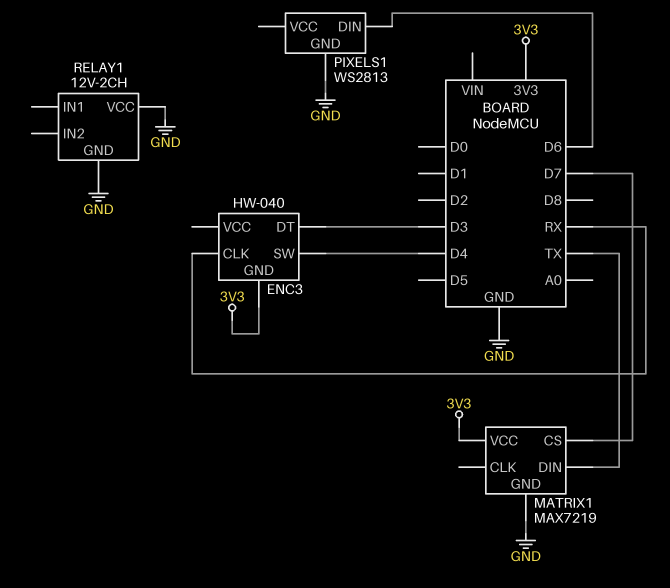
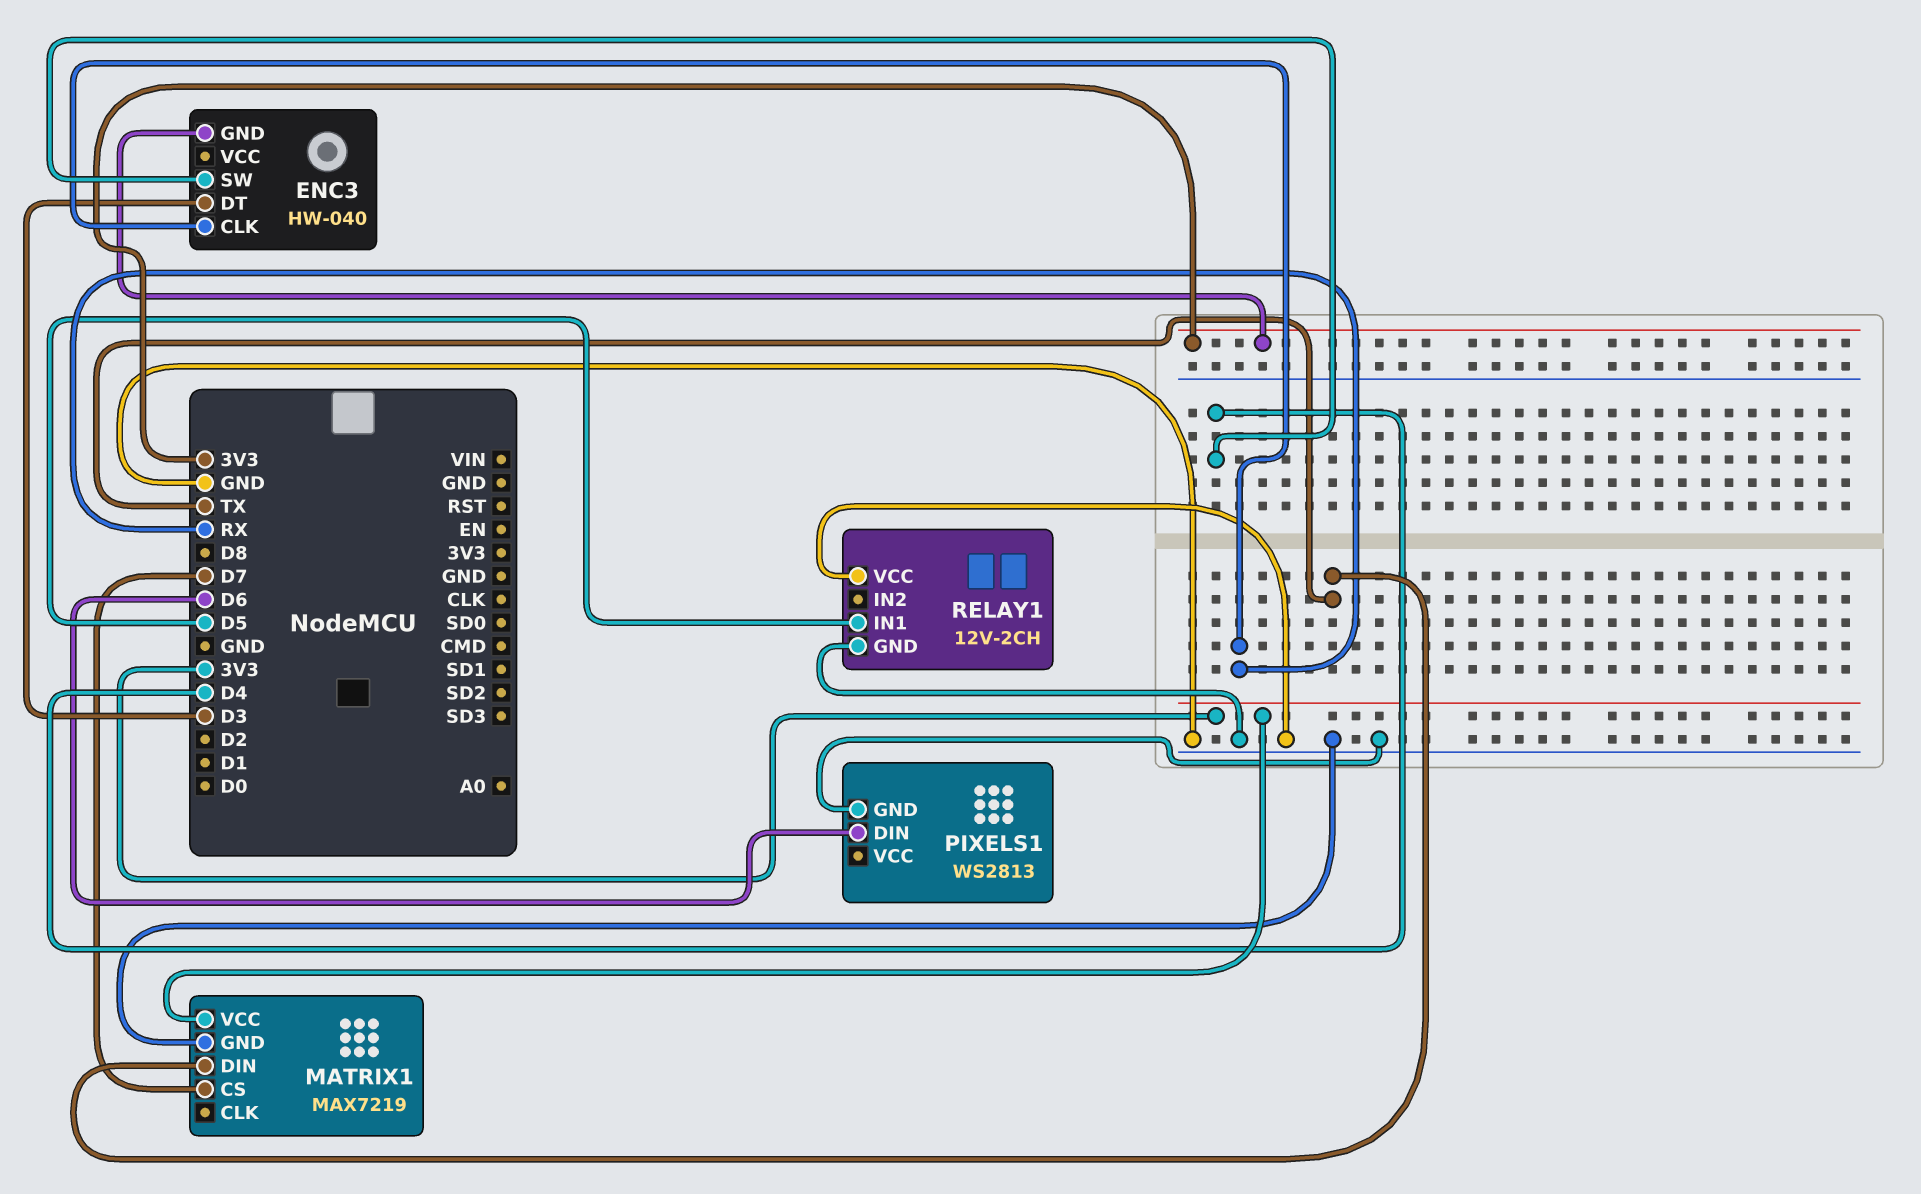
RELAY1 pin IN1: none -> D5

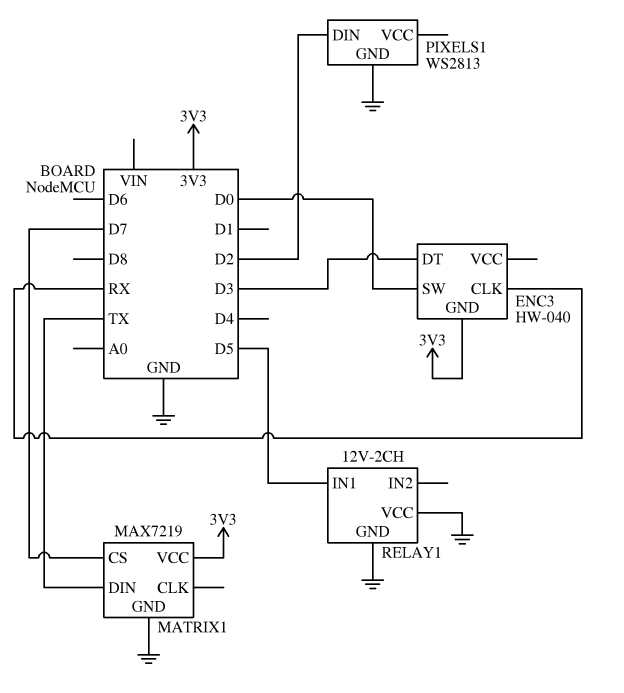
ENC3 pin SW: D4 -> D0
PIXELS1 pin DIN: D6 -> D2

